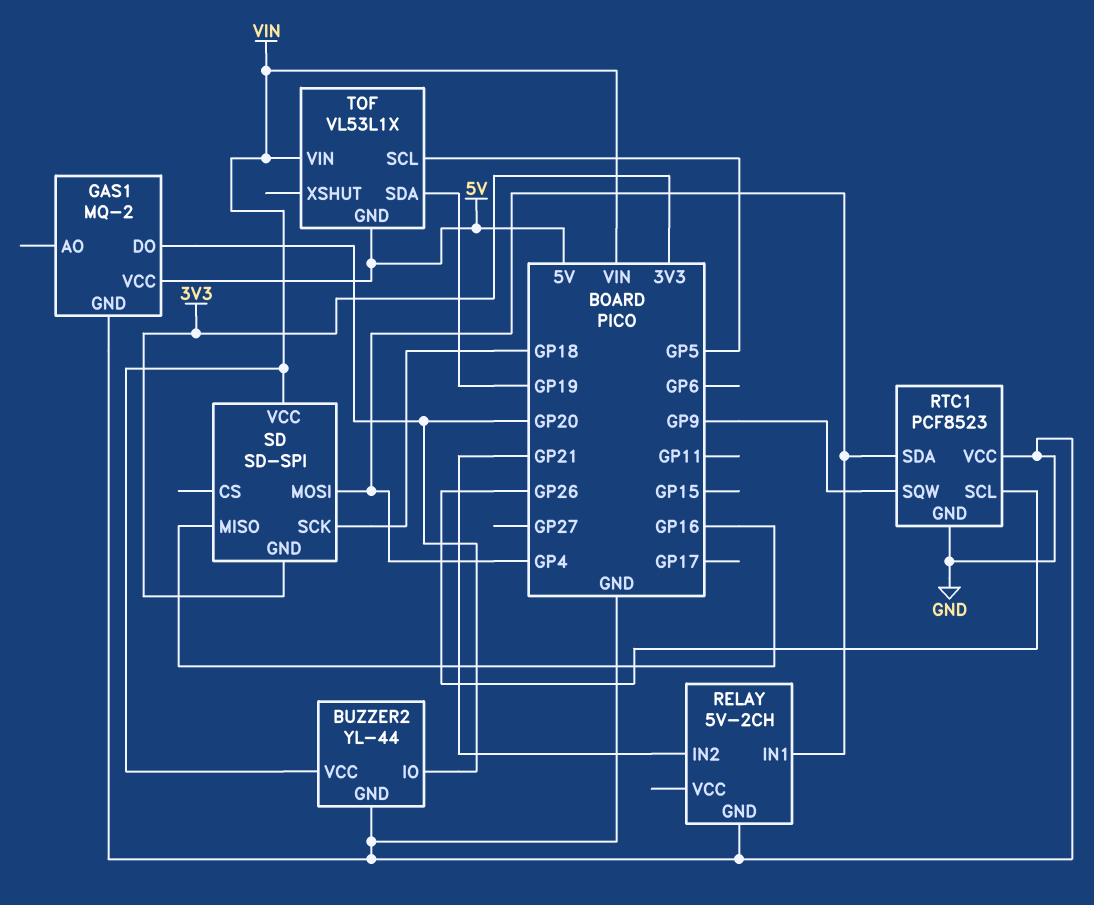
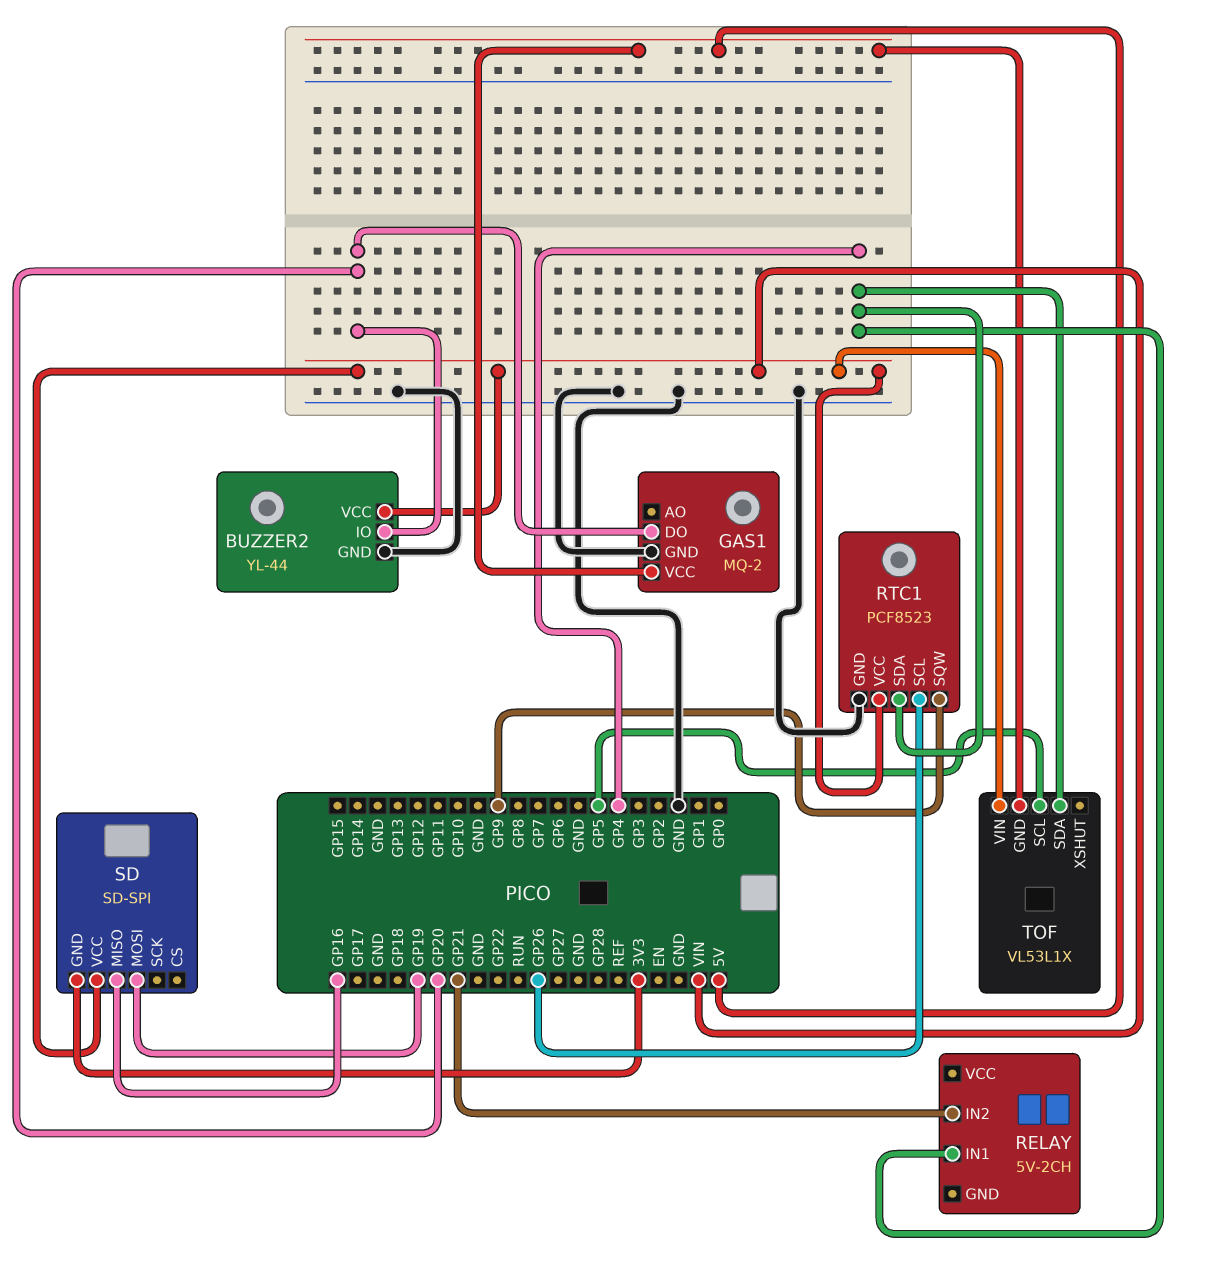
RELAY pin GND: GND -> none
RTC1 pin VCC: GND -> VIN
SD pin MOSI: GP4 -> GP19
SD pin SCK: GP18 -> none
TOF pin SDA: GP19 -> GP4

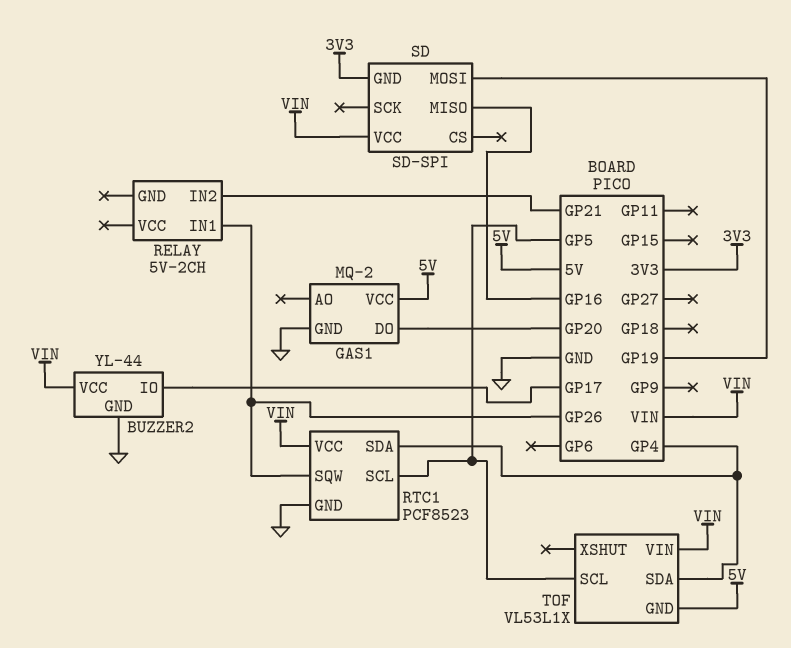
BUZZER2 pin IO: GP20 -> GP17
RELAY pin IN1: GP4 -> GP26
RTC1 pin SCL: GP26 -> GP5
RTC1 pin SQW: GP9 -> GP26

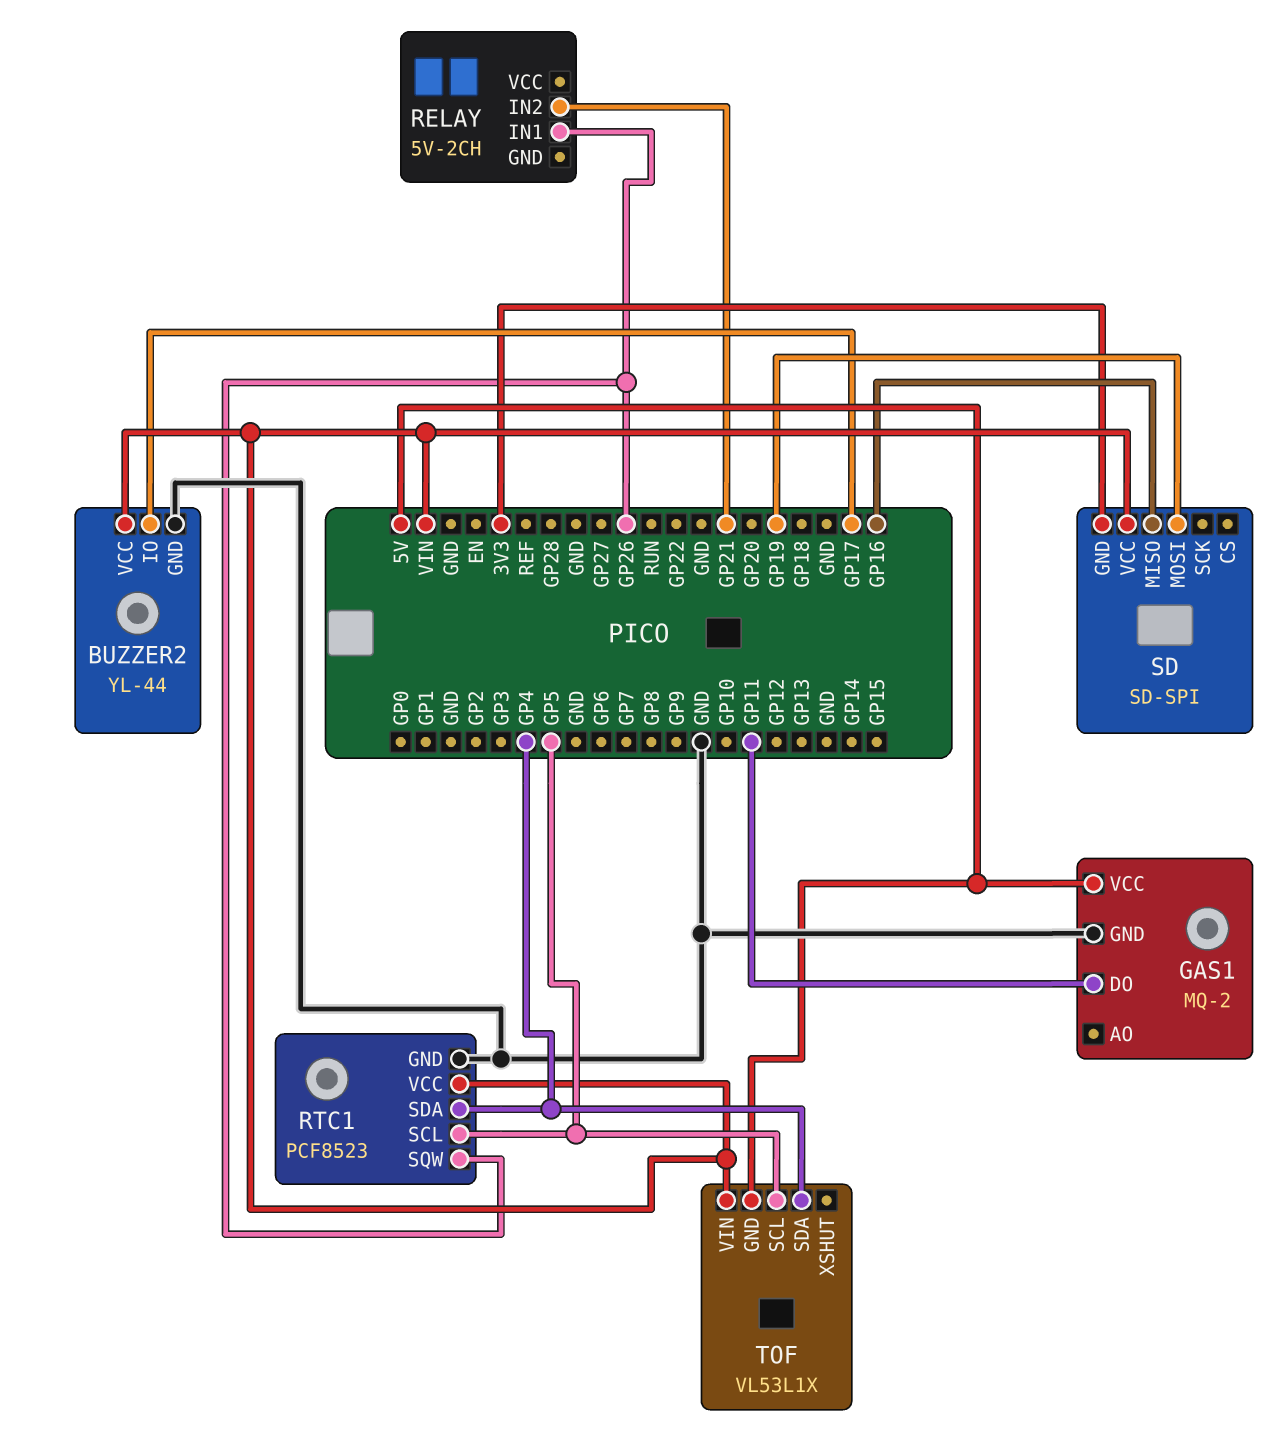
GAS1 pin DO: GP20 -> GP11

